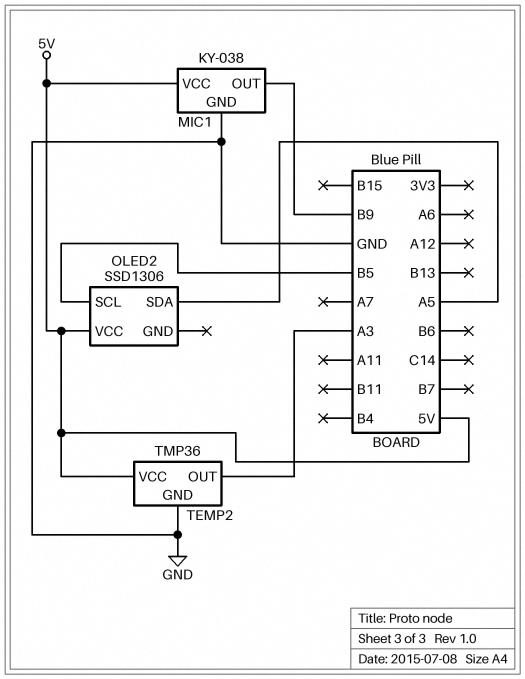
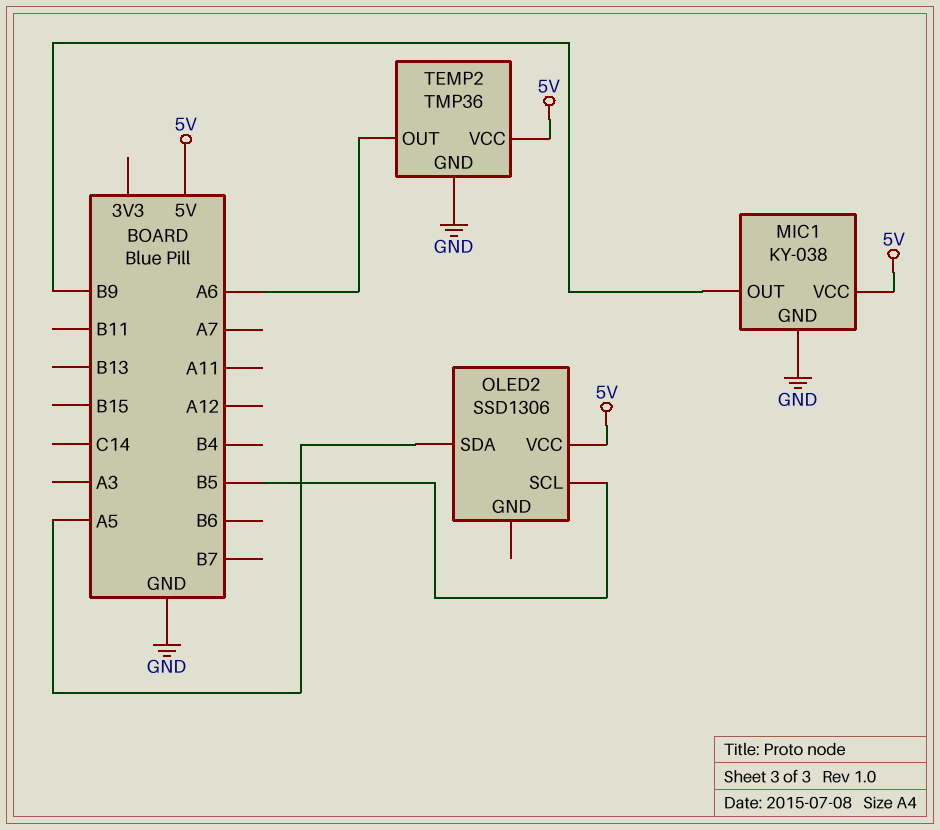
TEMP2 pin OUT: A3 -> A6

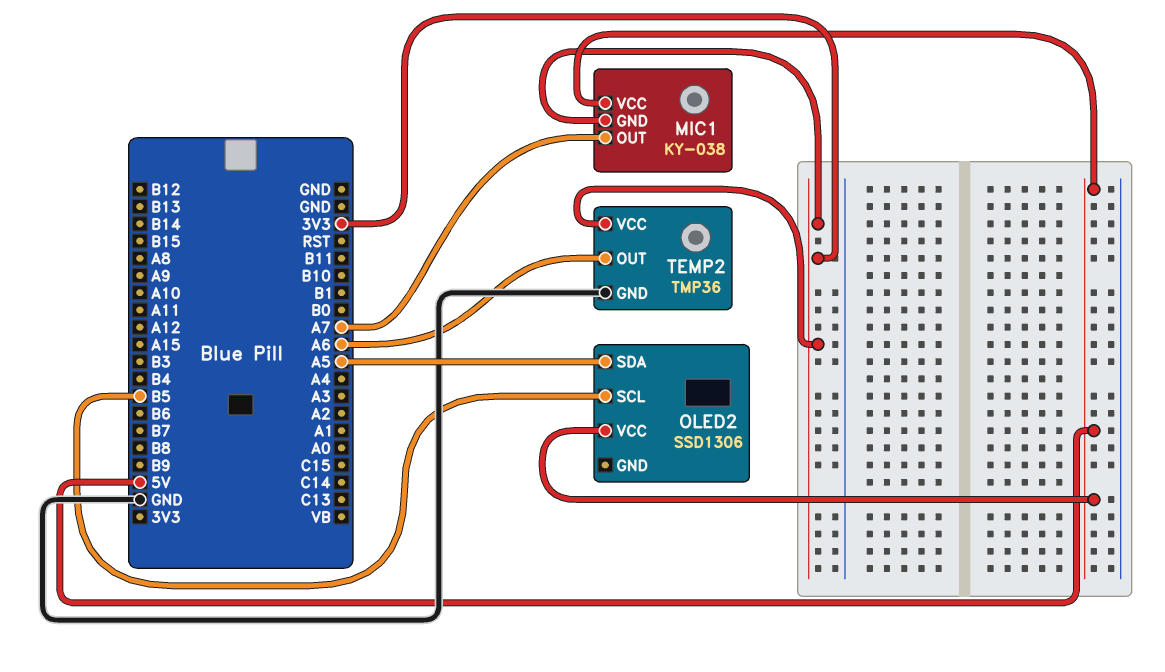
MIC1 pin GND: GND -> 3V3
MIC1 pin OUT: B9 -> A7
TEMP2 pin VCC: 5V -> 3V3

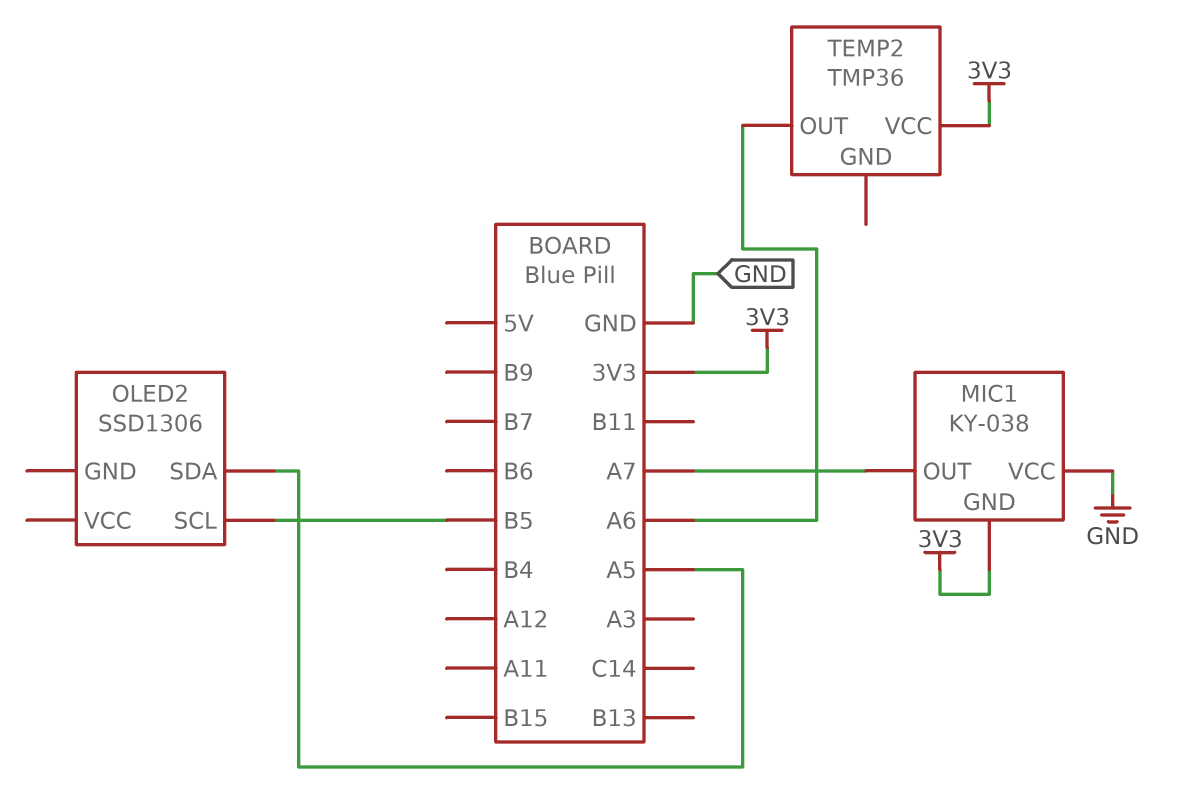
MIC1 pin VCC: 5V -> GND
OLED2 pin VCC: 5V -> none
TEMP2 pin GND: GND -> none

